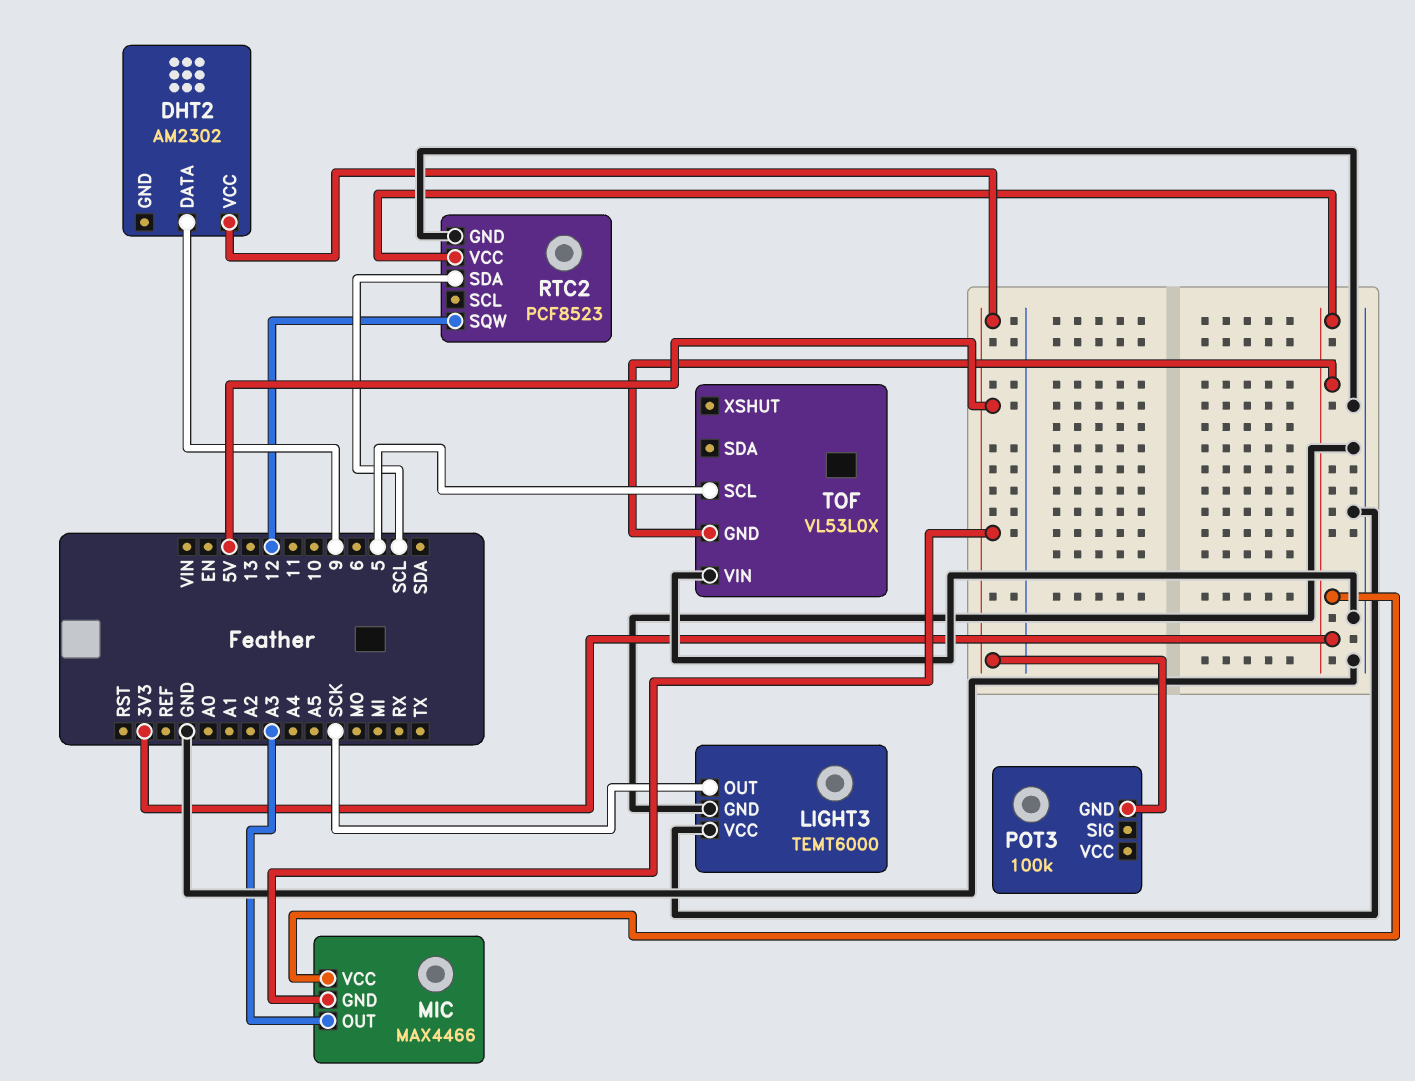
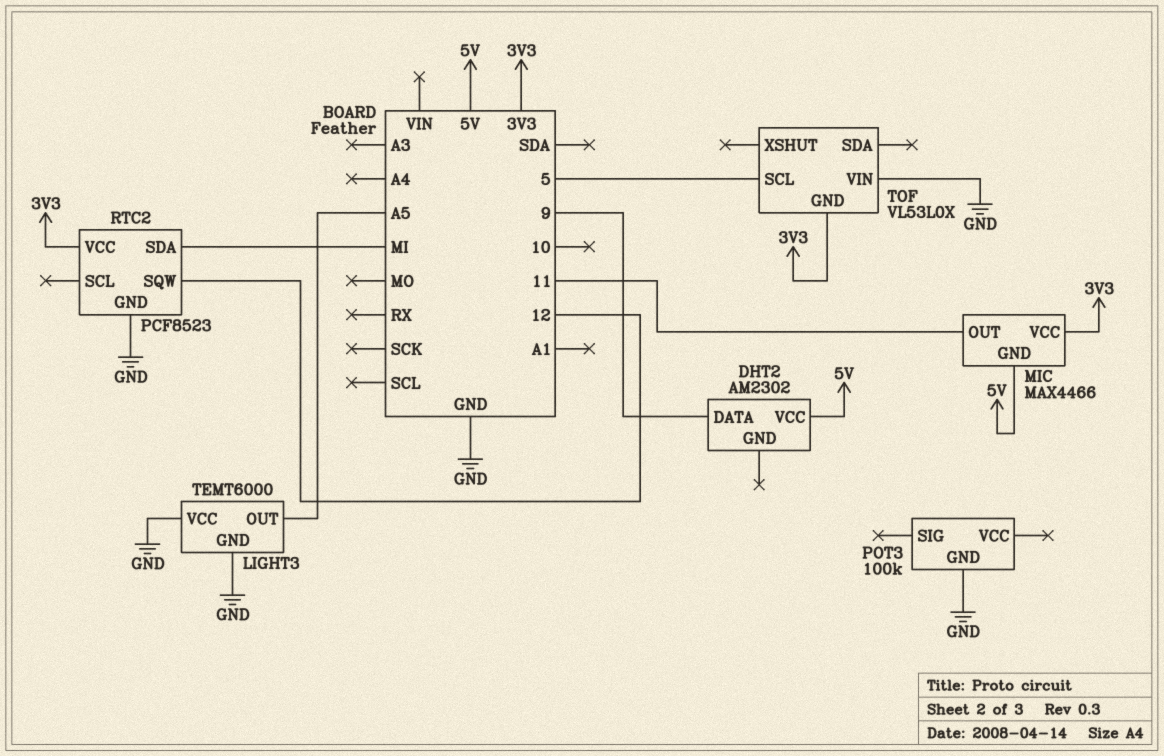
LIGHT3 pin OUT: SCK -> A5
MIC pin OUT: A3 -> 11
POT3 pin GND: 5V -> GND
RTC2 pin SDA: SCL -> MI

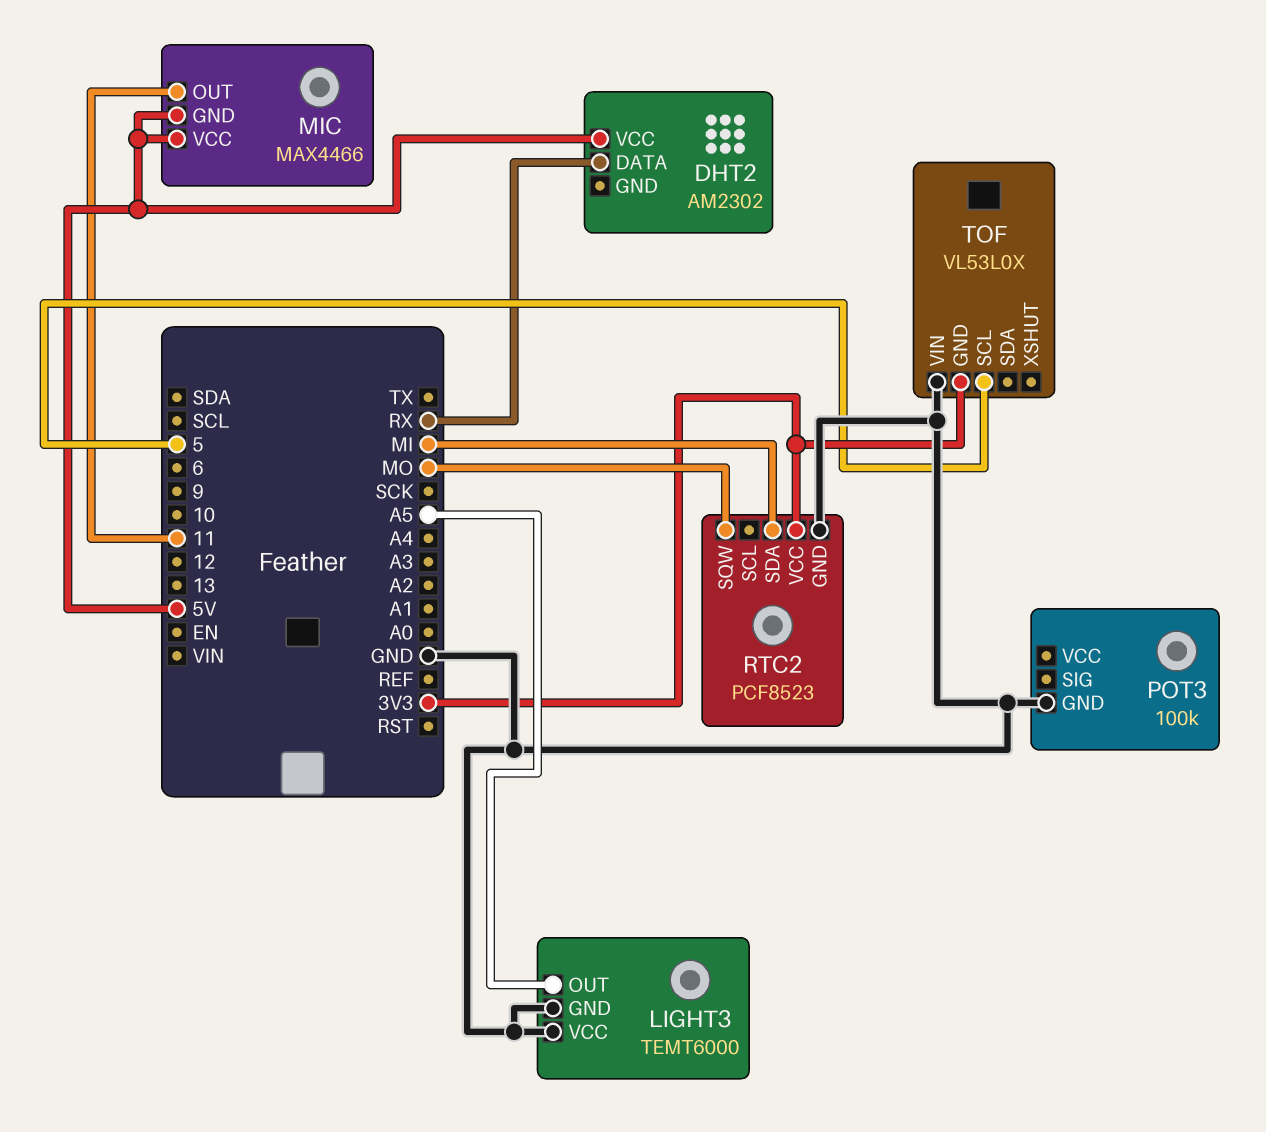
DHT2 pin DATA: 9 -> RX
MIC pin VCC: 3V3 -> 5V
RTC2 pin SQW: 12 -> MO

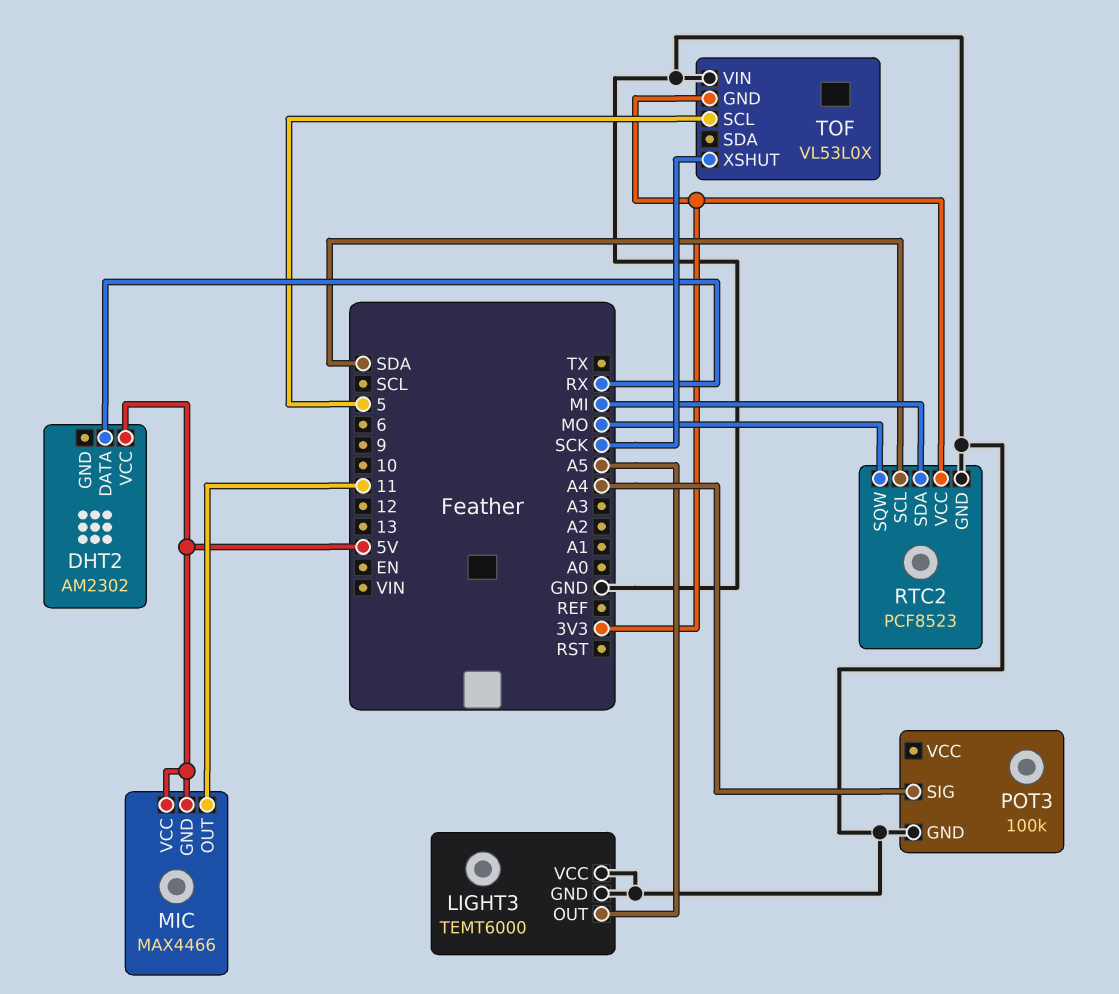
POT3 pin SIG: none -> A4
RTC2 pin SCL: none -> SDA
TOF pin XSHUT: none -> SCK

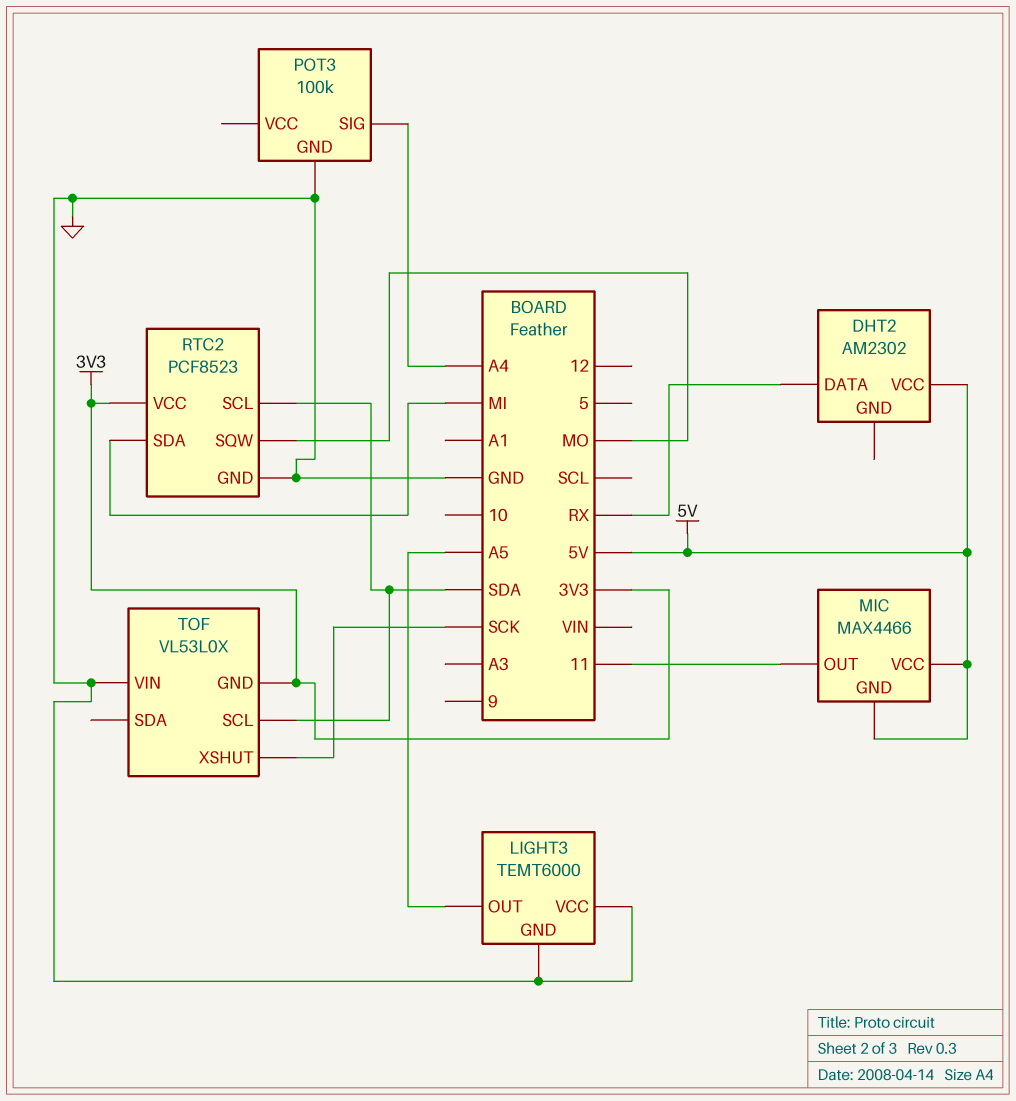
TOF pin SCL: 5 -> SDA

